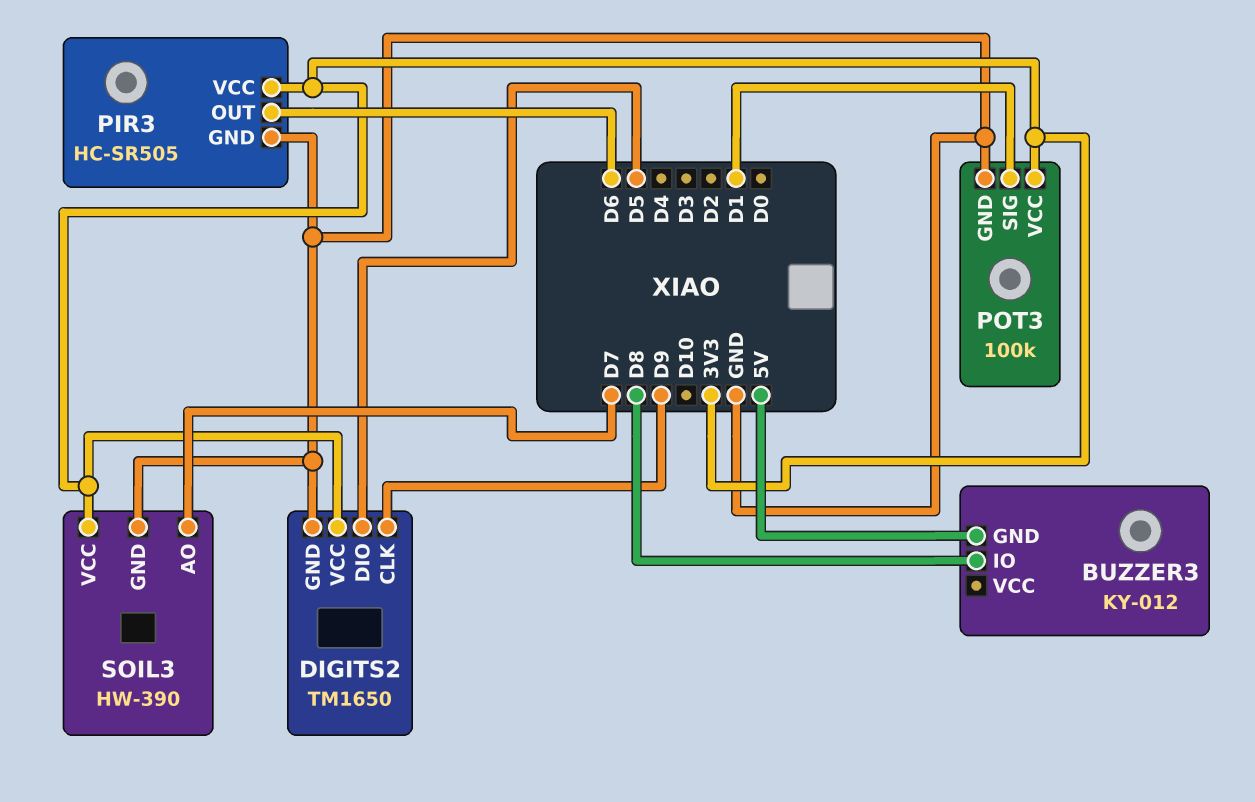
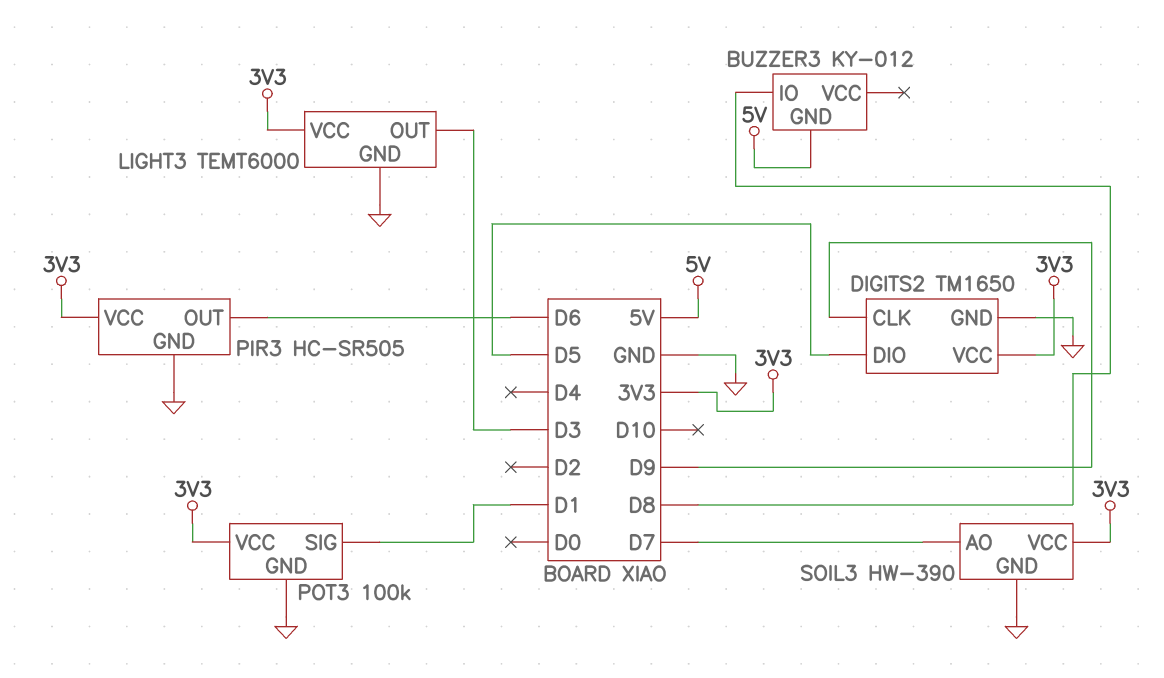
LIGHT3: none -> TEMT6000
LIGHT3 pin GND: none -> GND
LIGHT3 pin OUT: none -> D3
LIGHT3 pin VCC: none -> 3V3

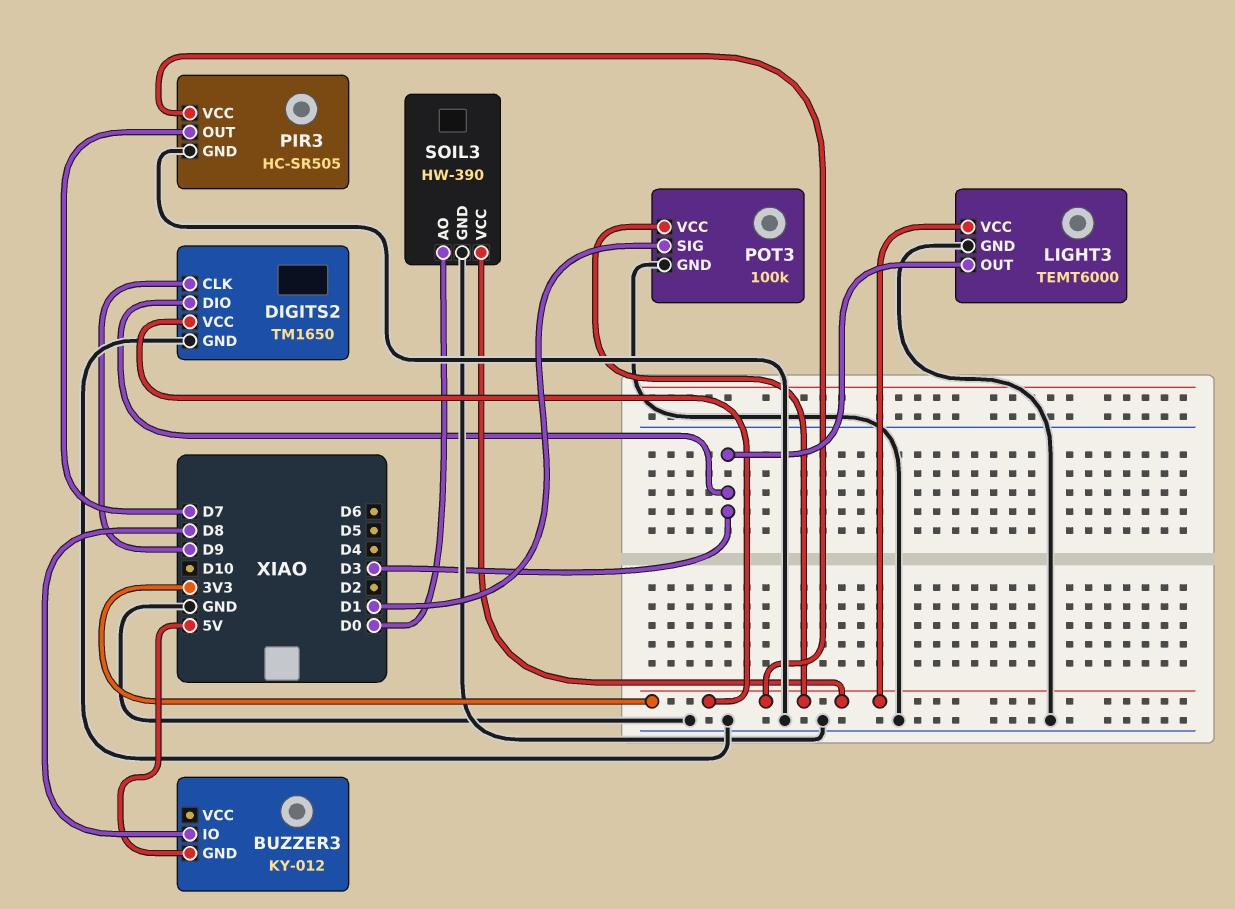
DIGITS2 pin DIO: D5 -> D3
PIR3 pin OUT: D6 -> D7
SOIL3 pin AO: D7 -> D0

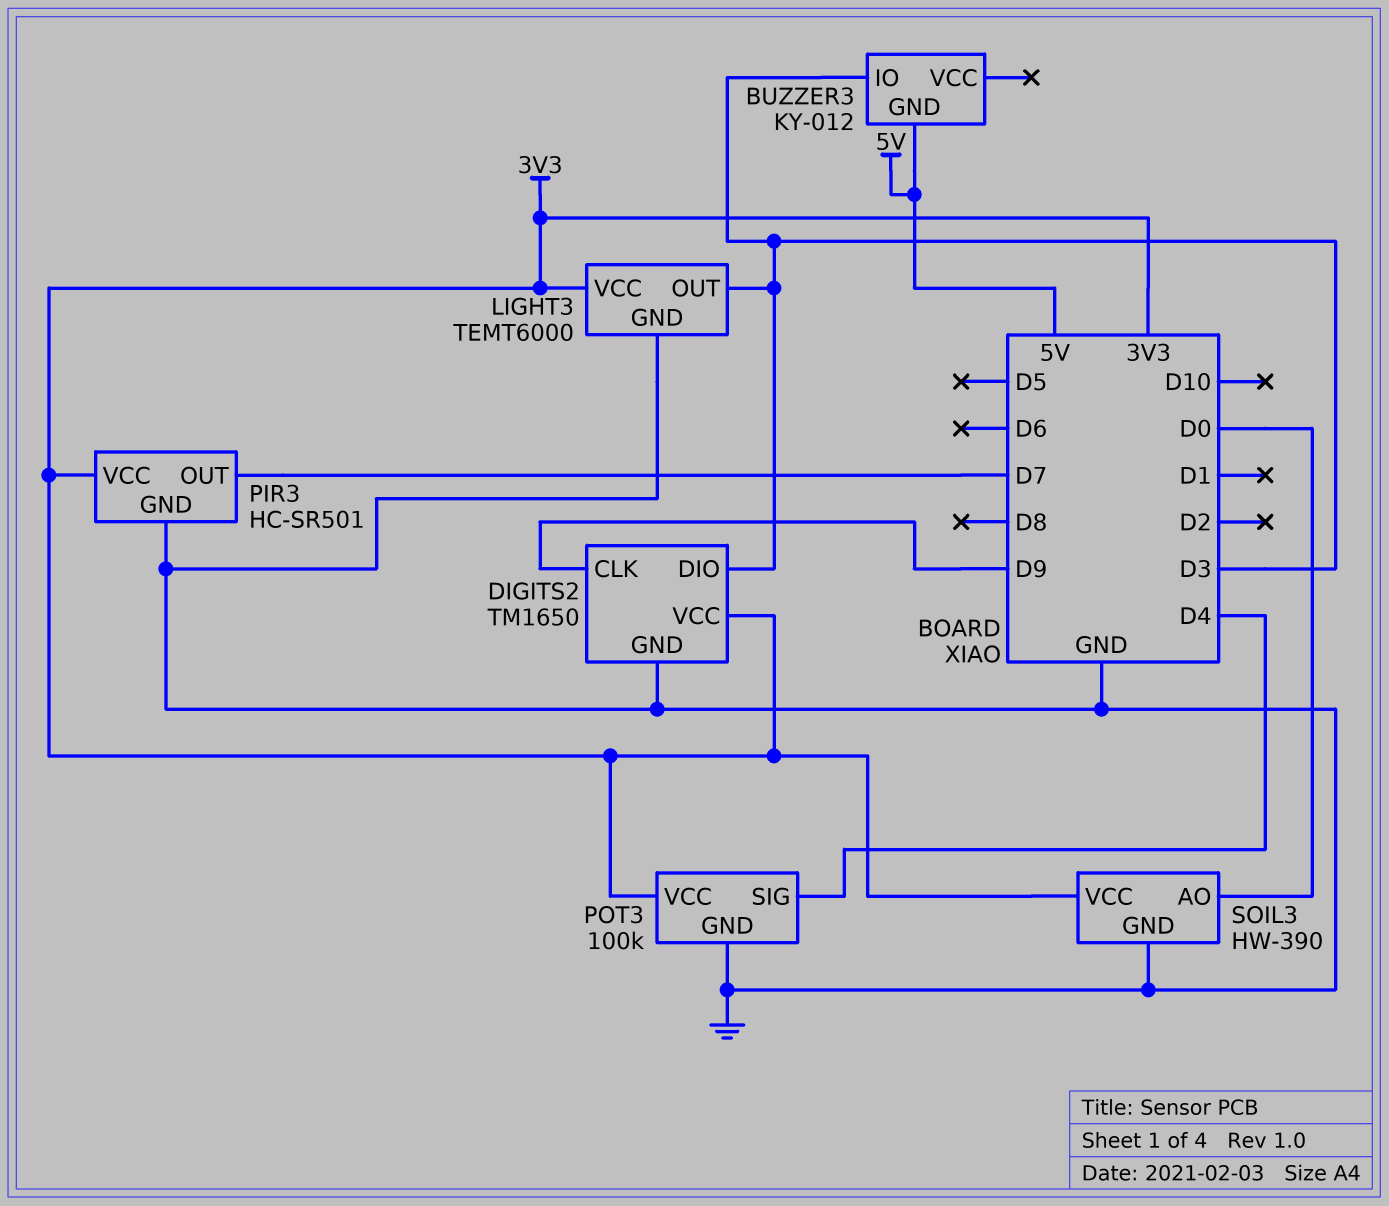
BUZZER3 pin IO: D8 -> D3
PIR3: HC-SR505 -> HC-SR501
POT3 pin SIG: D1 -> D4

